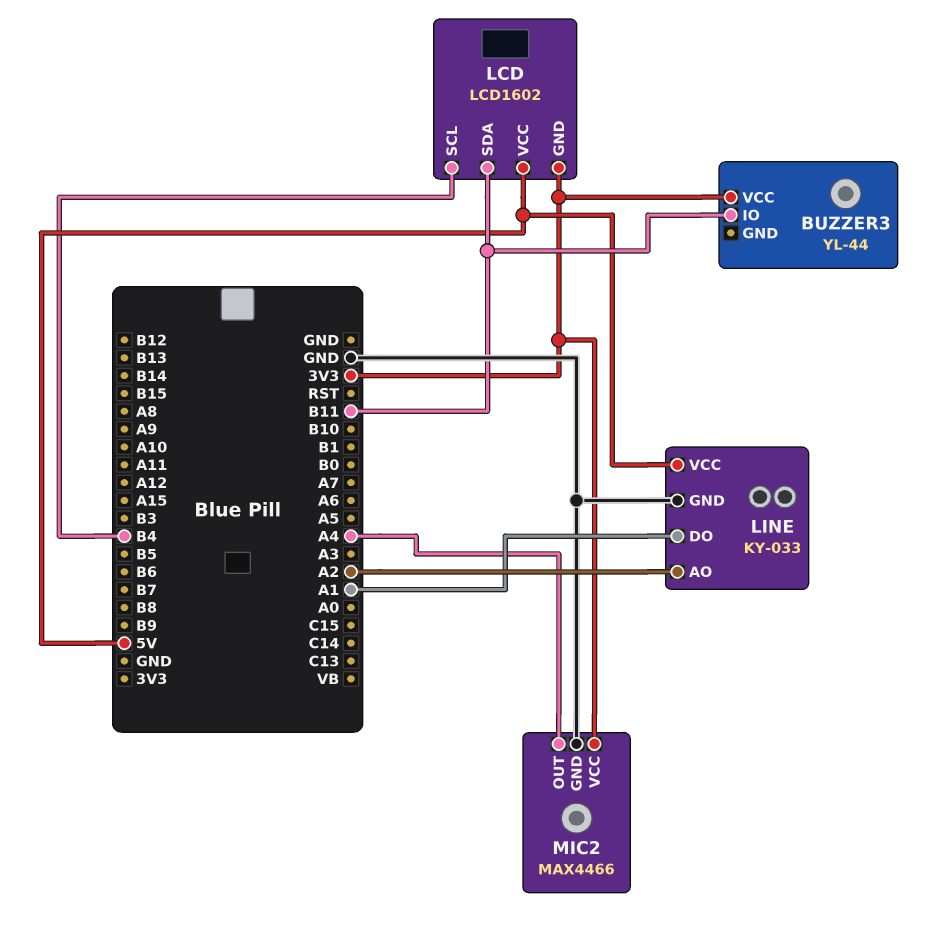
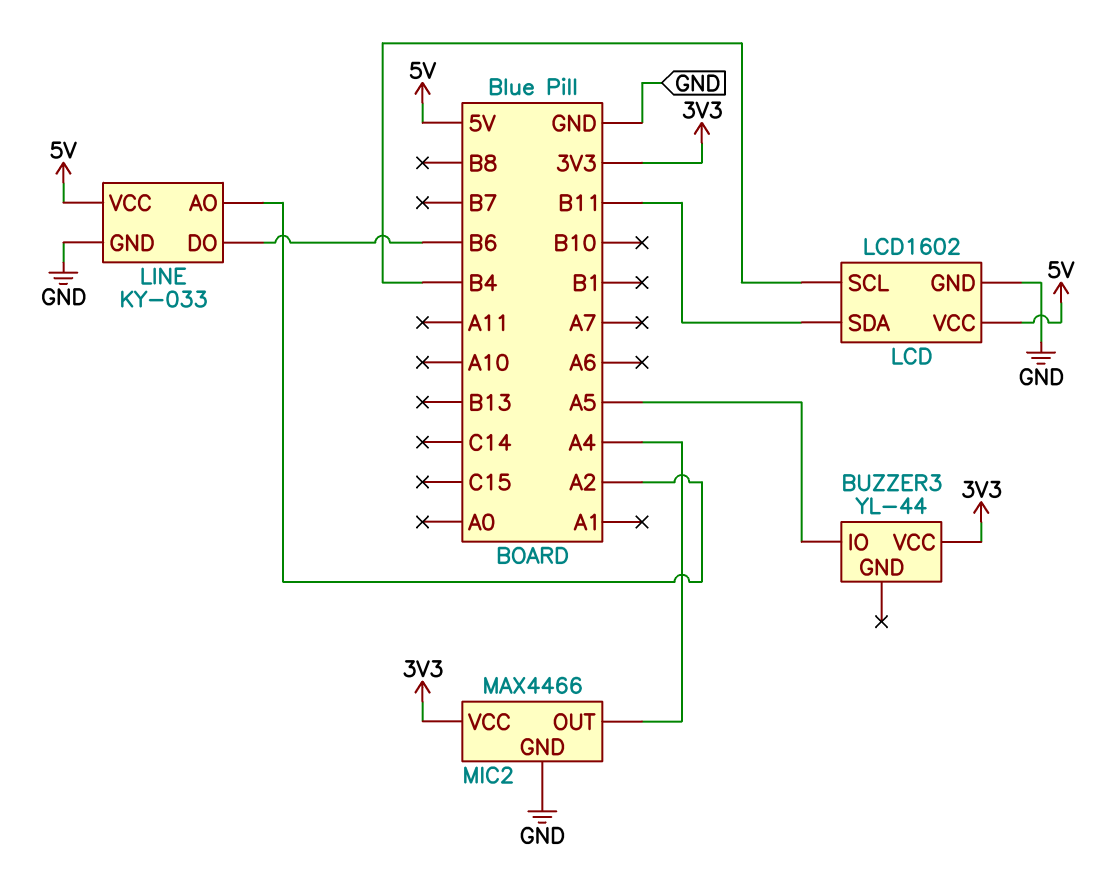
BUZZER3 pin IO: B11 -> A5
LCD pin GND: 3V3 -> GND
LINE pin DO: A1 -> B6

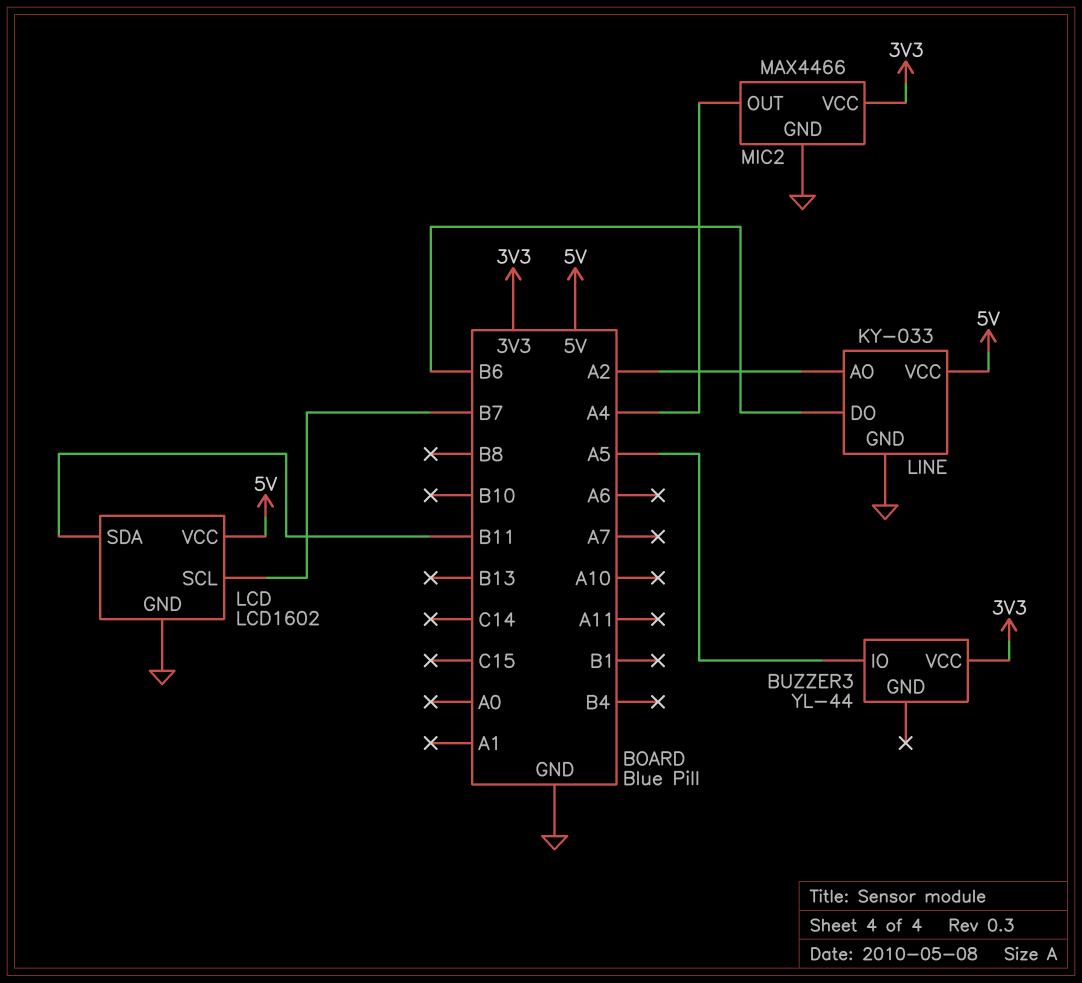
LCD pin SCL: B4 -> B7

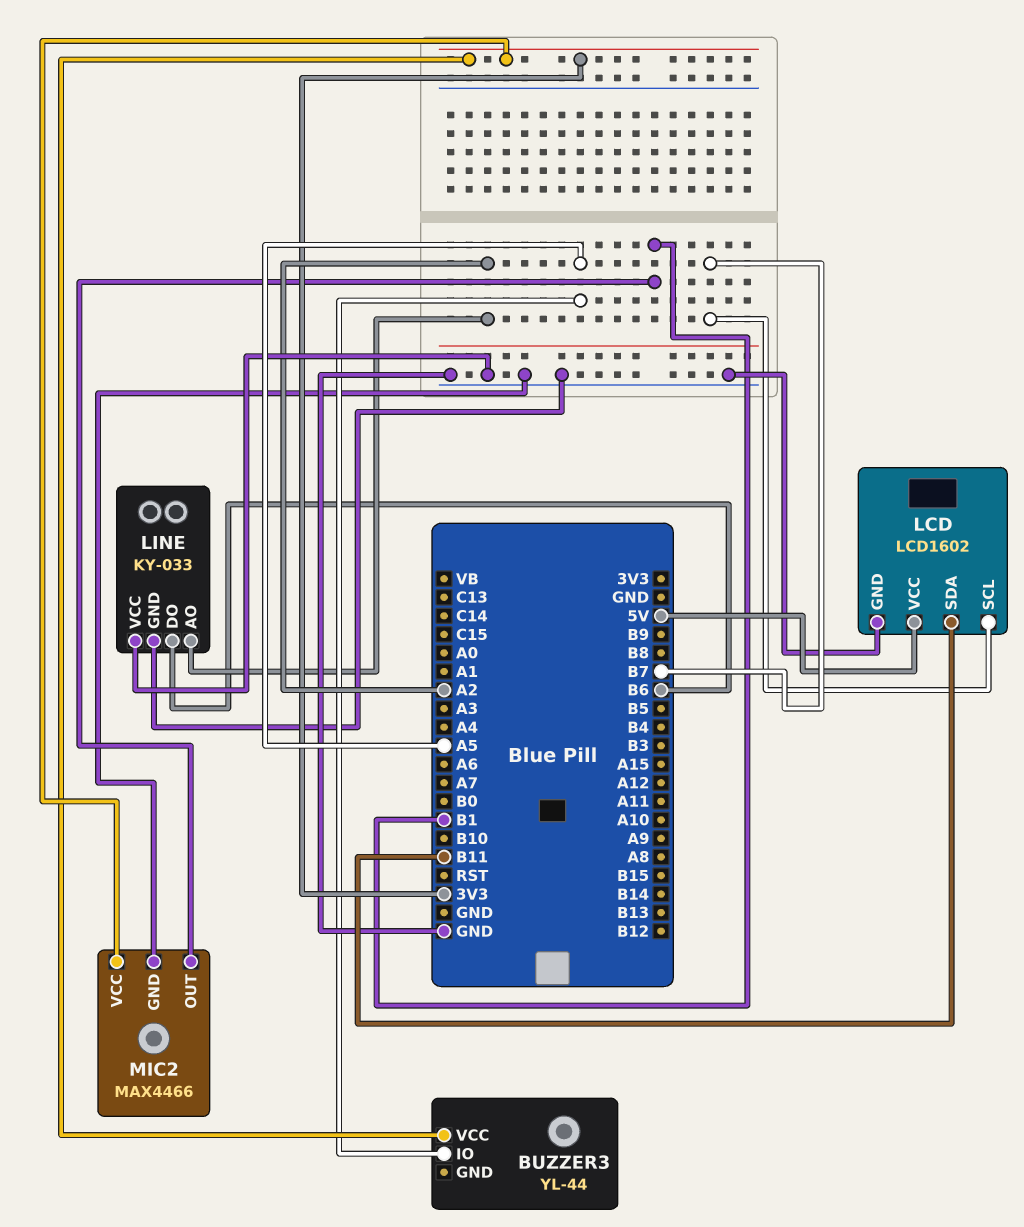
LINE pin VCC: 5V -> GND
MIC2 pin OUT: A4 -> B1

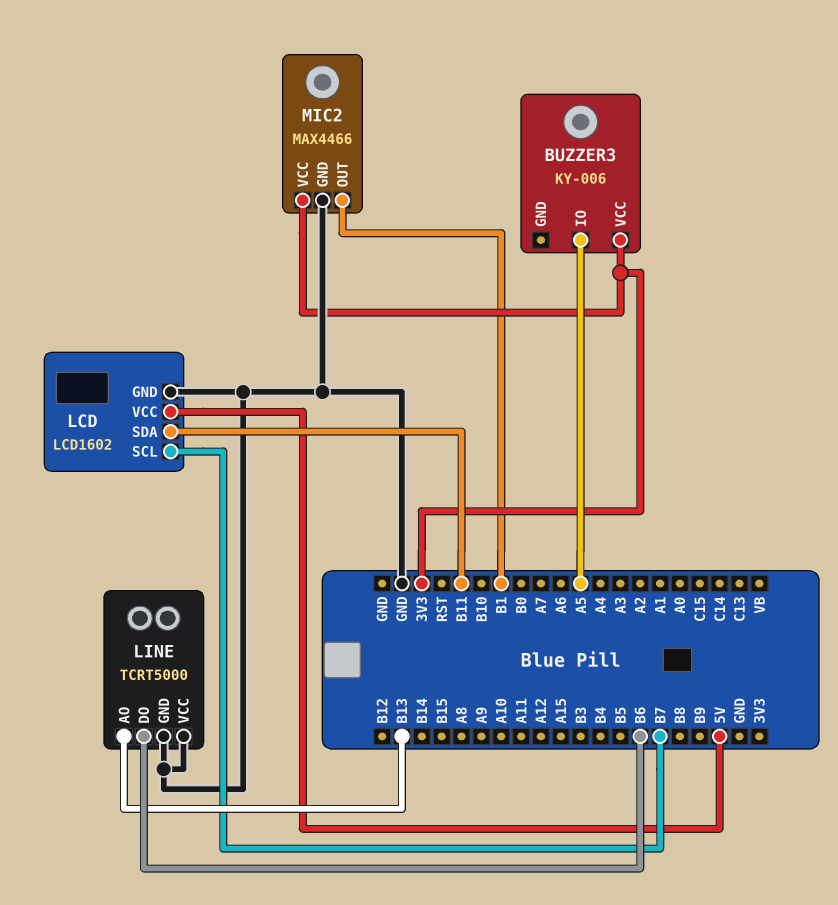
BUZZER3: YL-44 -> KY-006
LINE: KY-033 -> TCRT5000
LINE pin AO: A2 -> B13

